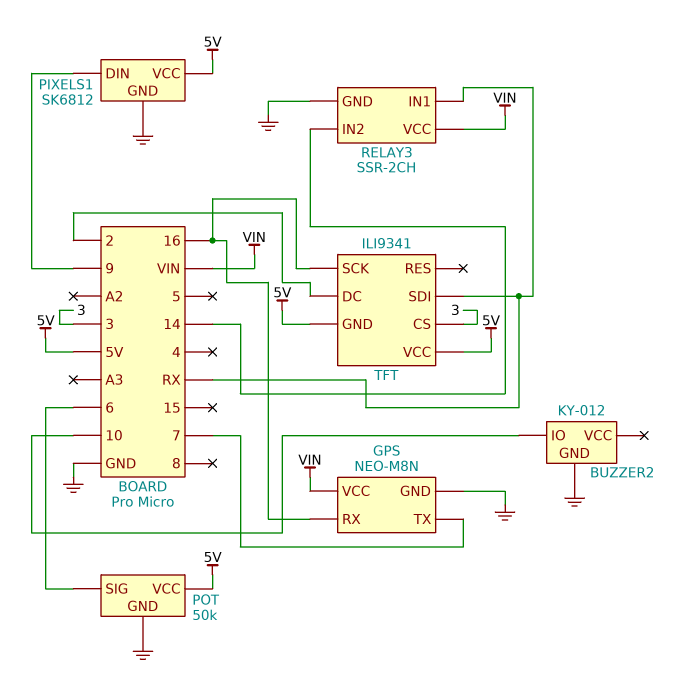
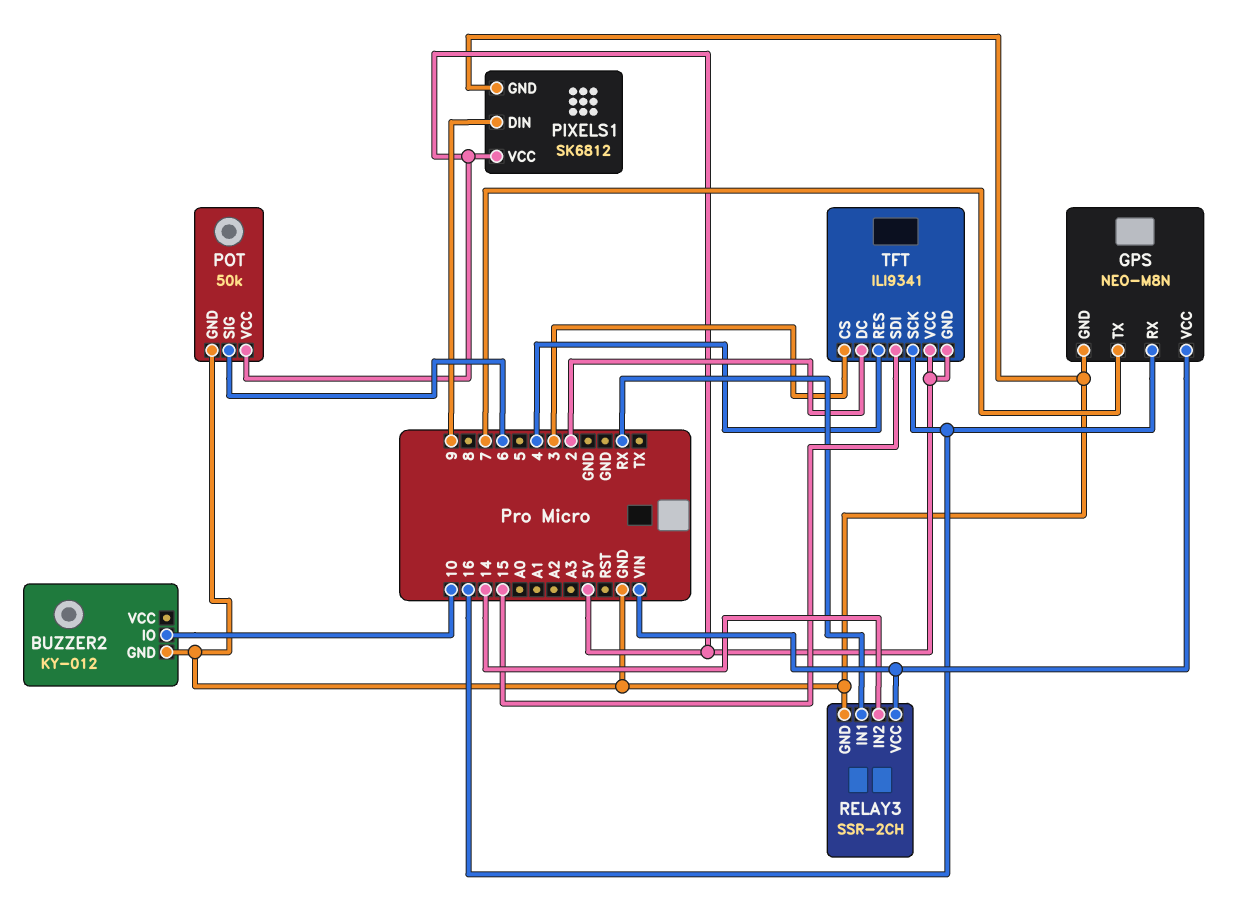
TFT pin RES: none -> 4
TFT pin SDI: RX -> 15

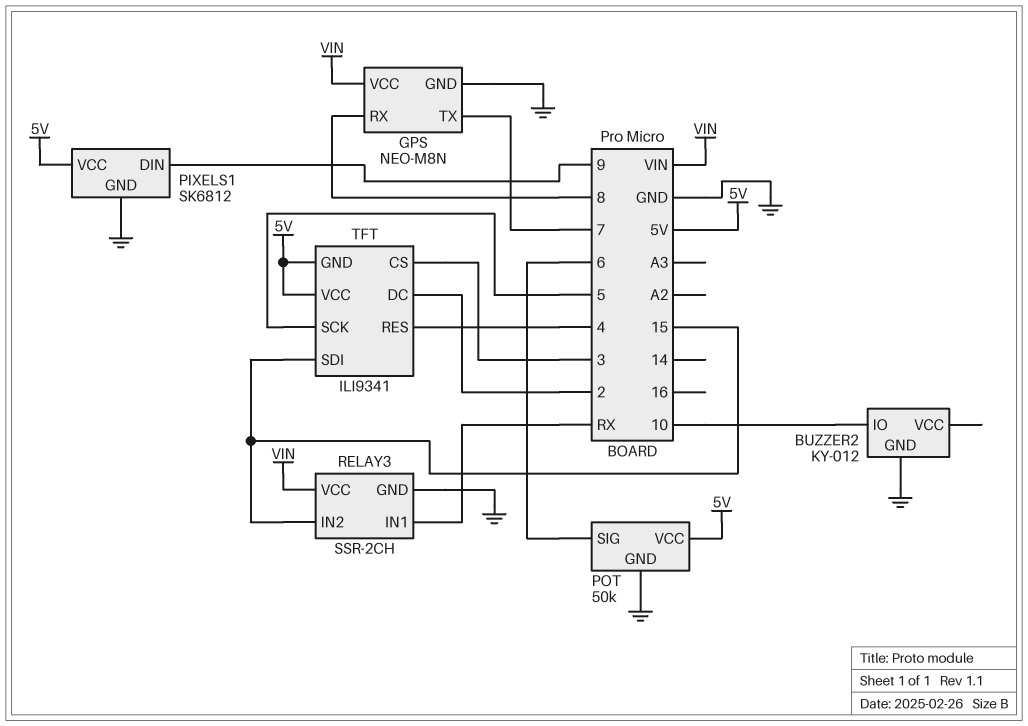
GPS pin RX: 16 -> 8
RELAY3 pin IN2: 14 -> 15
TFT pin SCK: 16 -> 5

